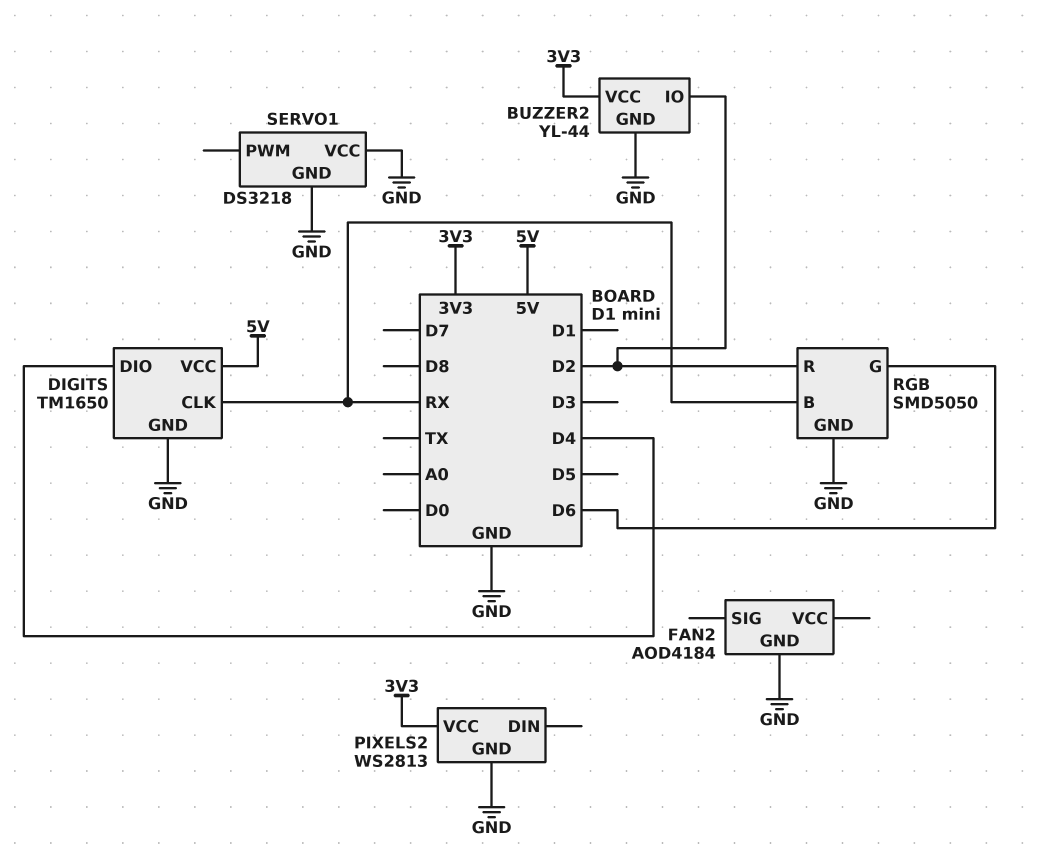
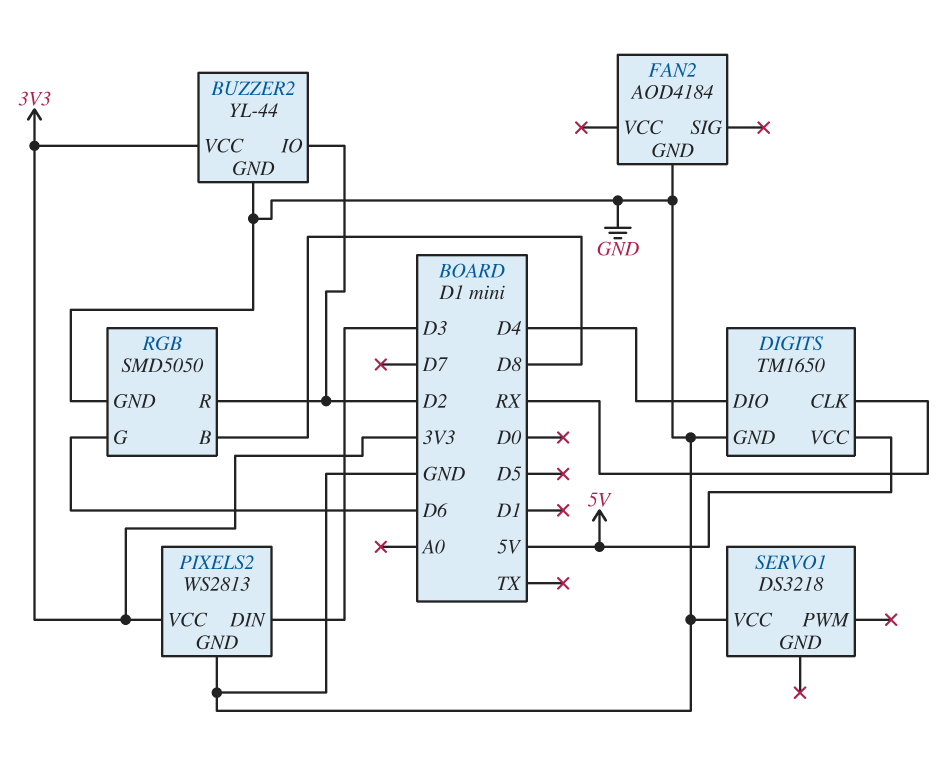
PIXELS2 pin DIN: none -> D3
RGB pin B: RX -> D8
SERVO1 pin GND: GND -> none

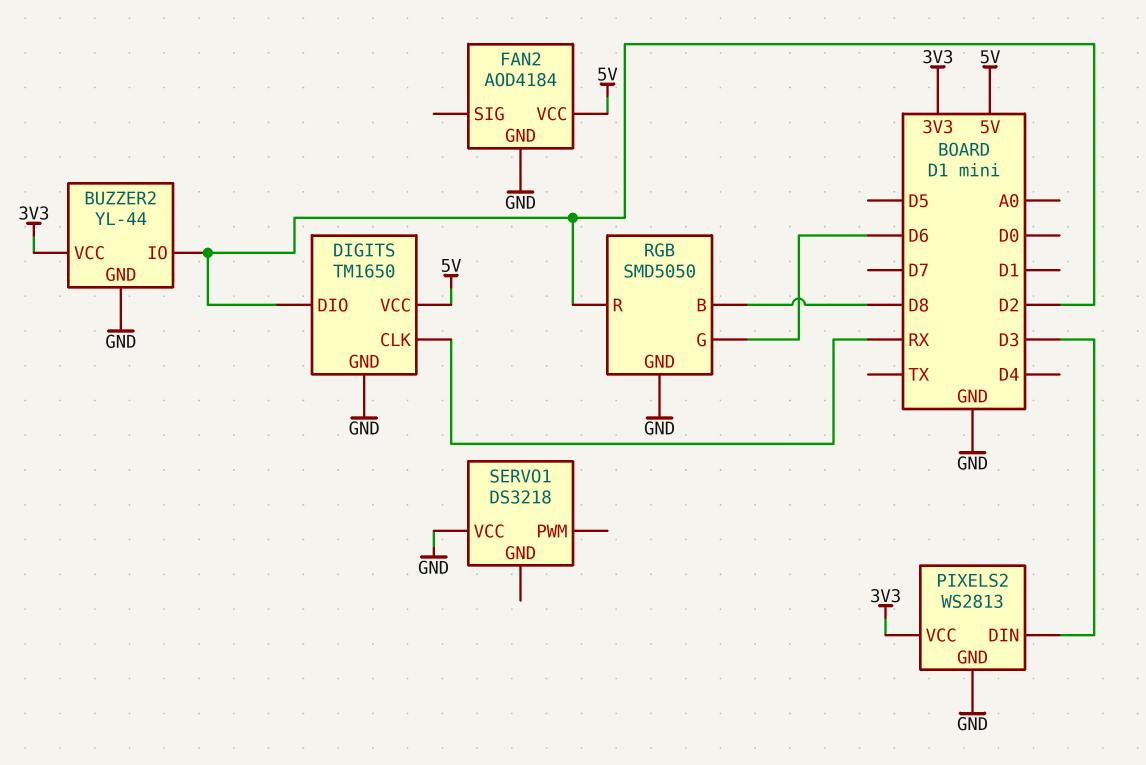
DIGITS pin DIO: D4 -> D2
FAN2 pin VCC: none -> 5V

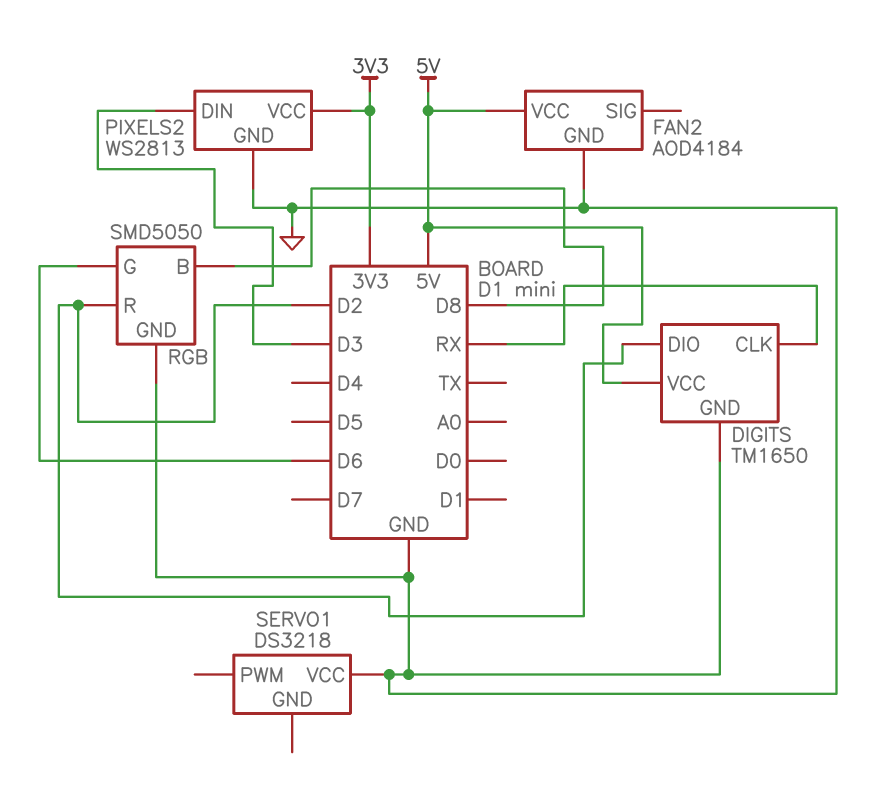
BUZZER2: YL-44 -> none
BUZZER2 pin GND: GND -> none
BUZZER2 pin IO: D2 -> none
BUZZER2 pin VCC: 3V3 -> none

